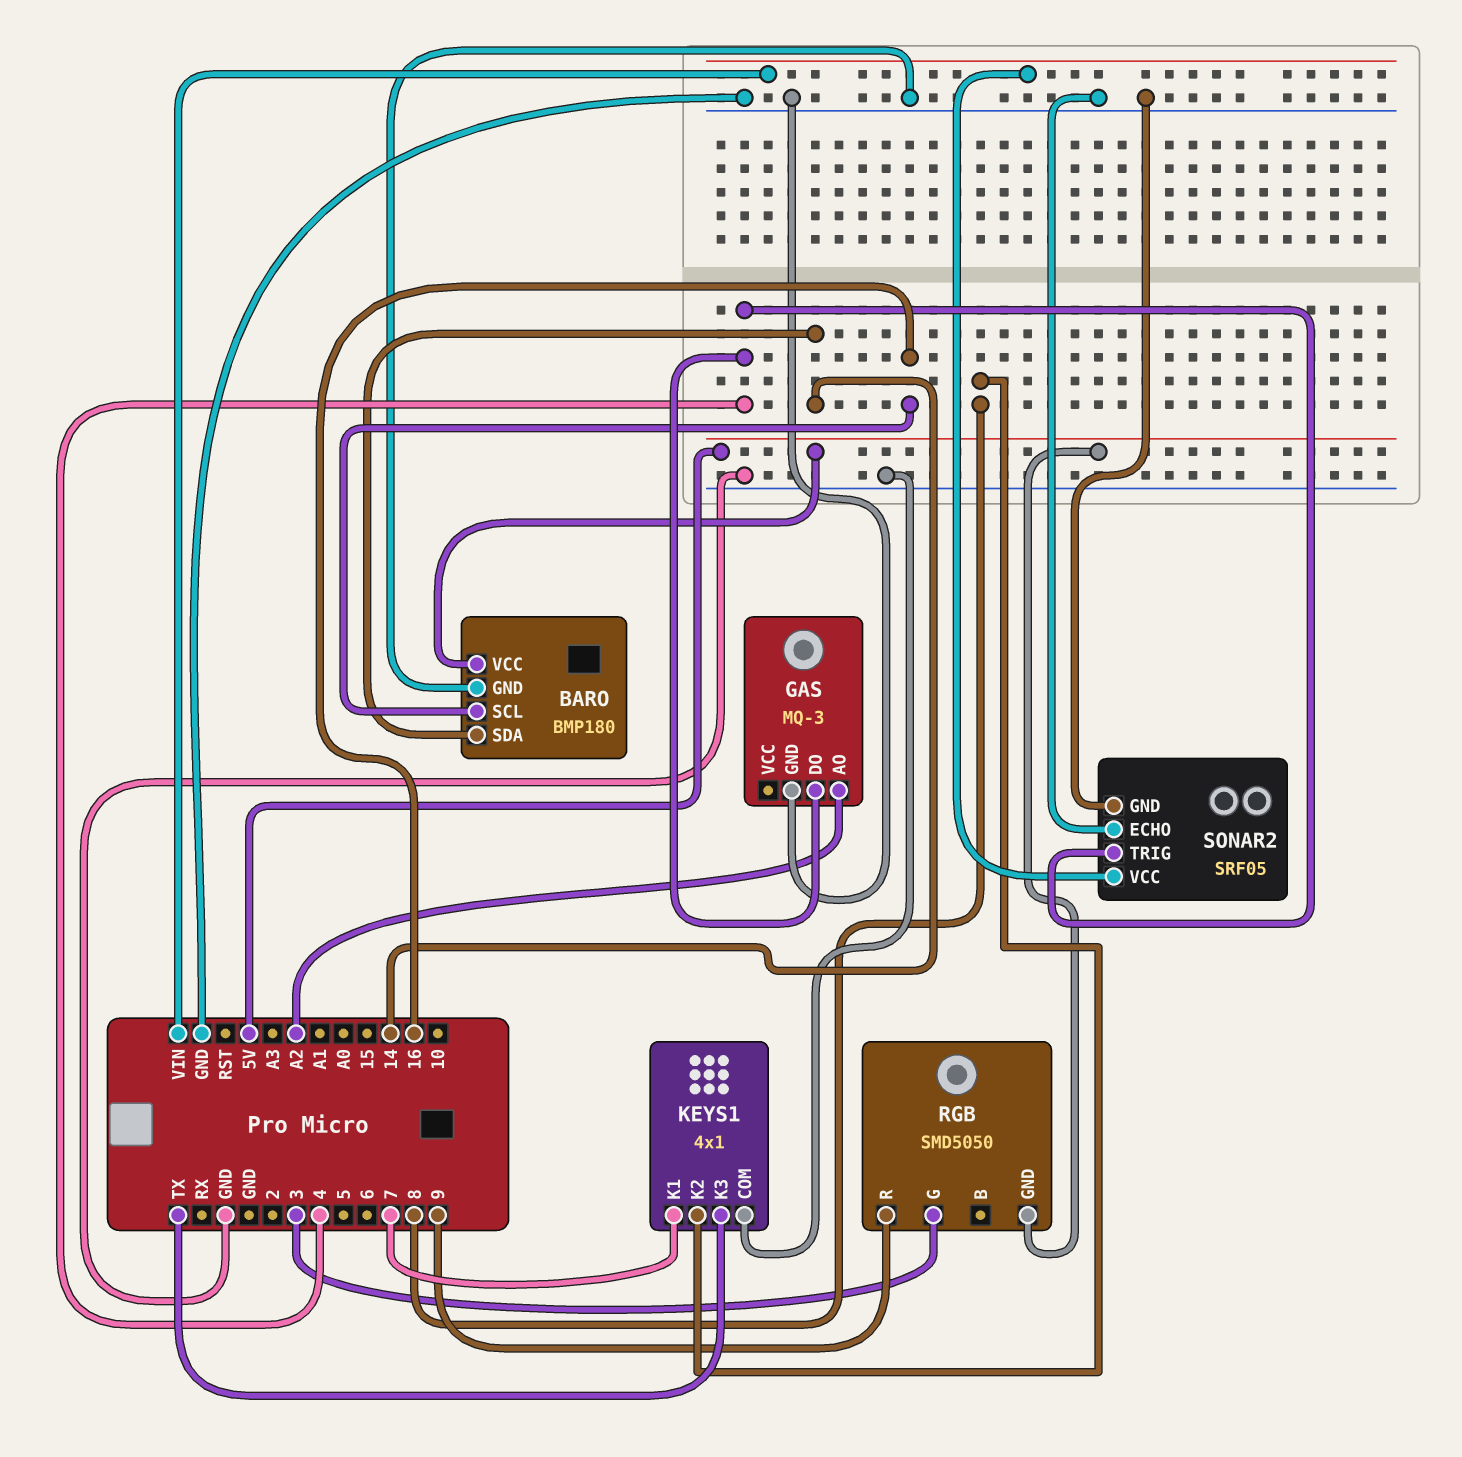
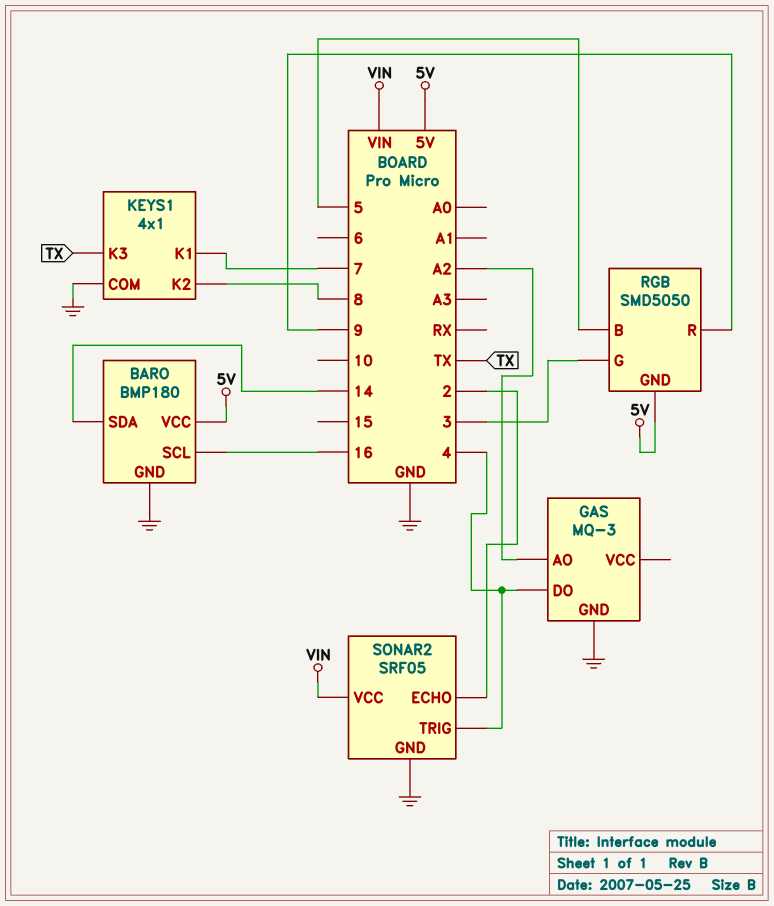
RGB pin B: none -> 5
SONAR2 pin ECHO: GND -> 2

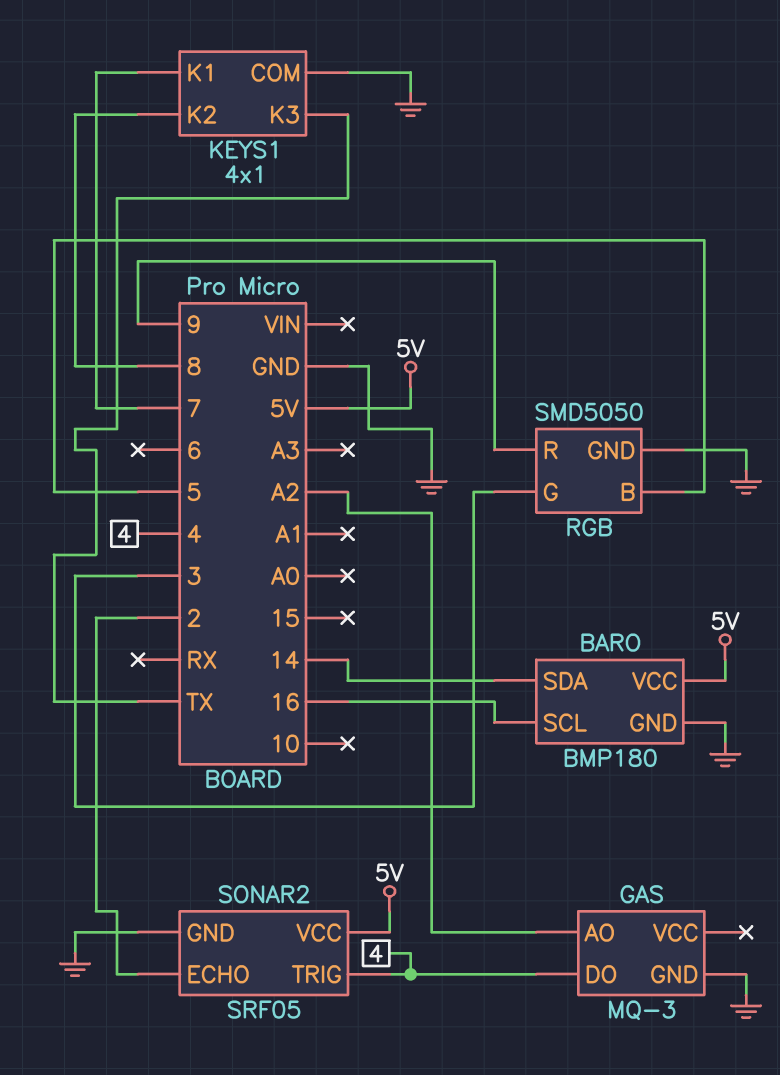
RGB pin GND: 5V -> GND
SONAR2 pin VCC: VIN -> 5V

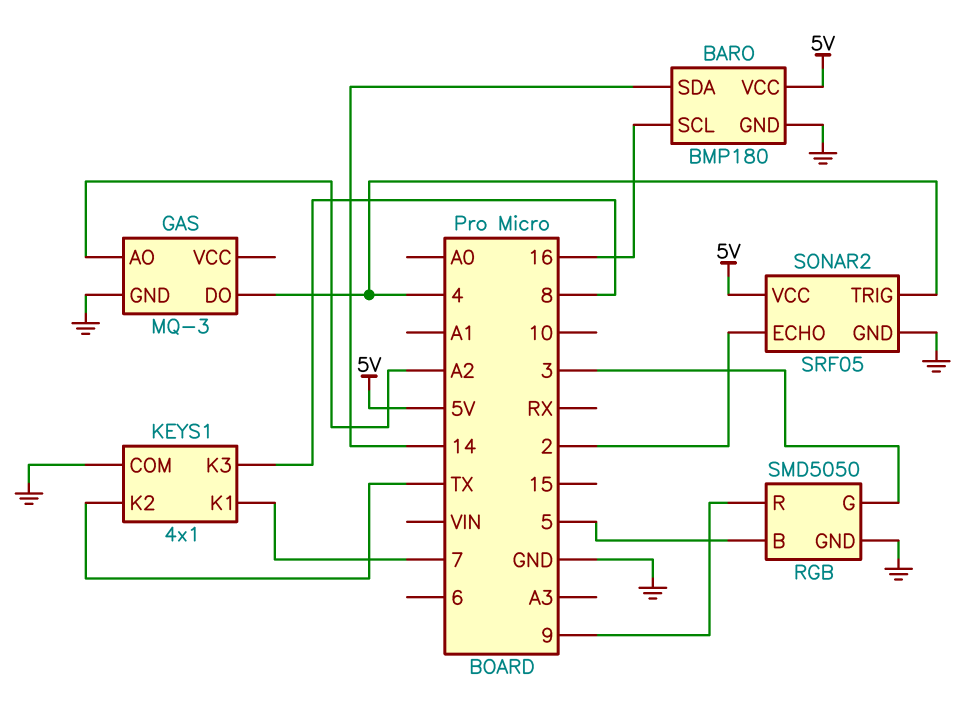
KEYS1 pin K2: 8 -> TX
KEYS1 pin K3: TX -> 8

